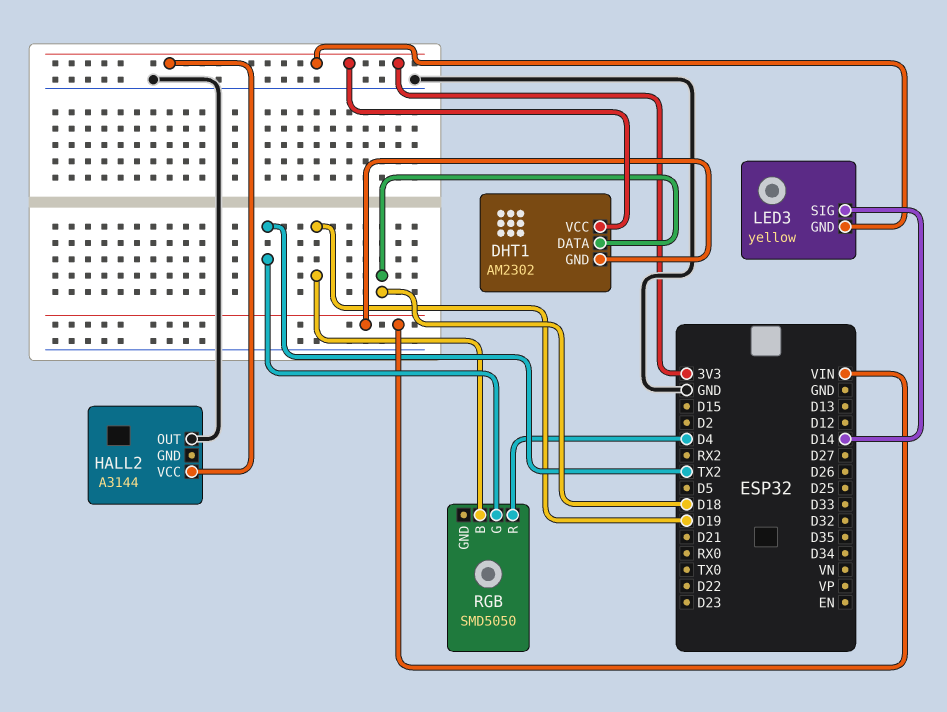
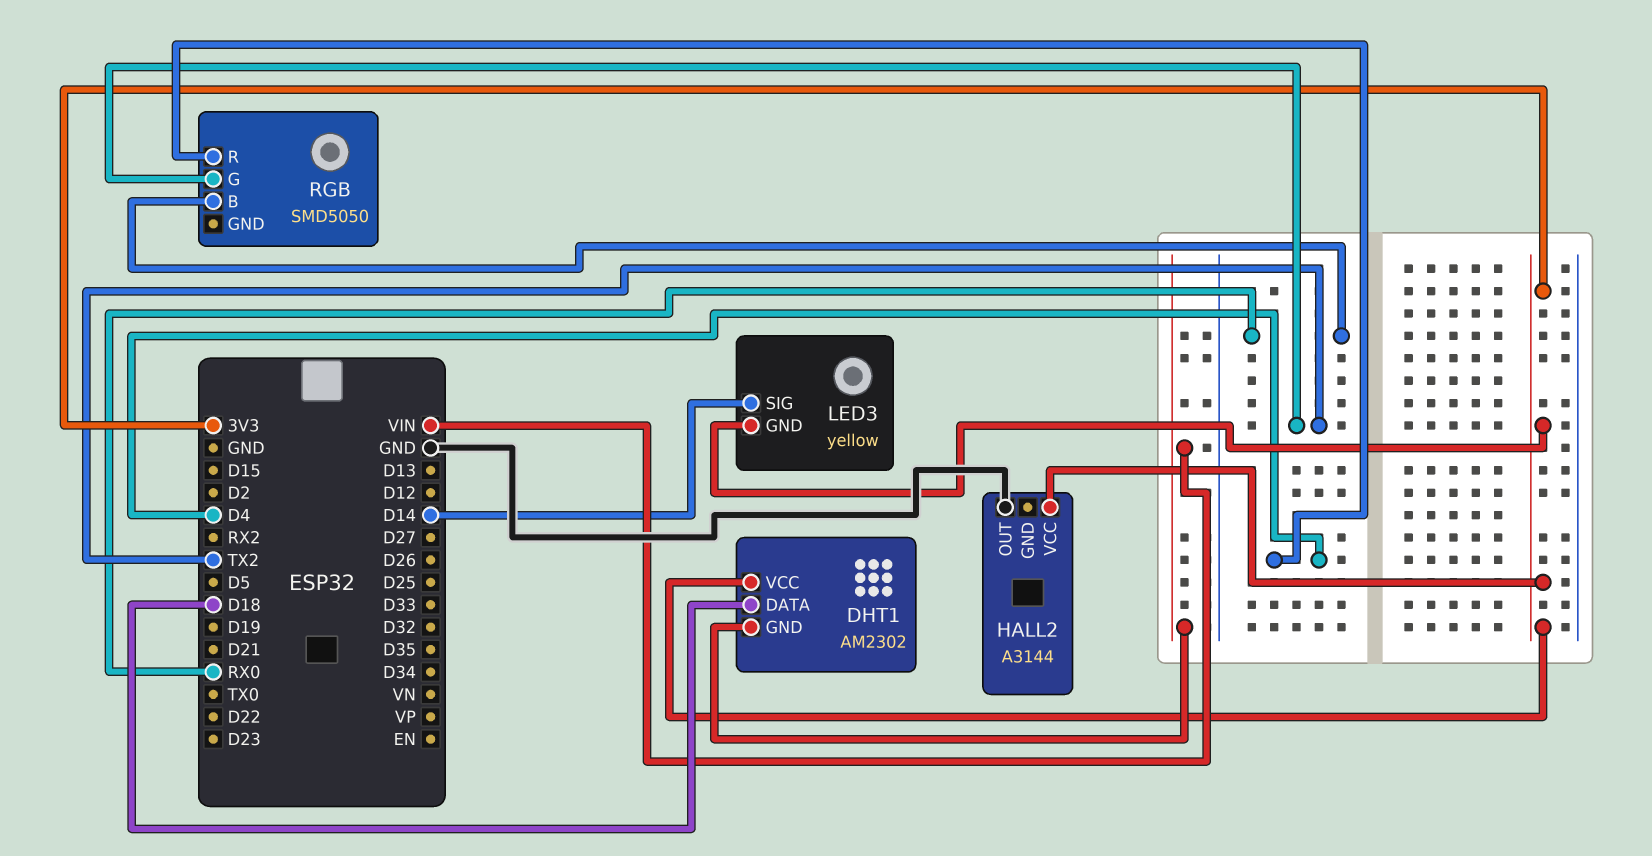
RGB pin B: D19 -> RX0

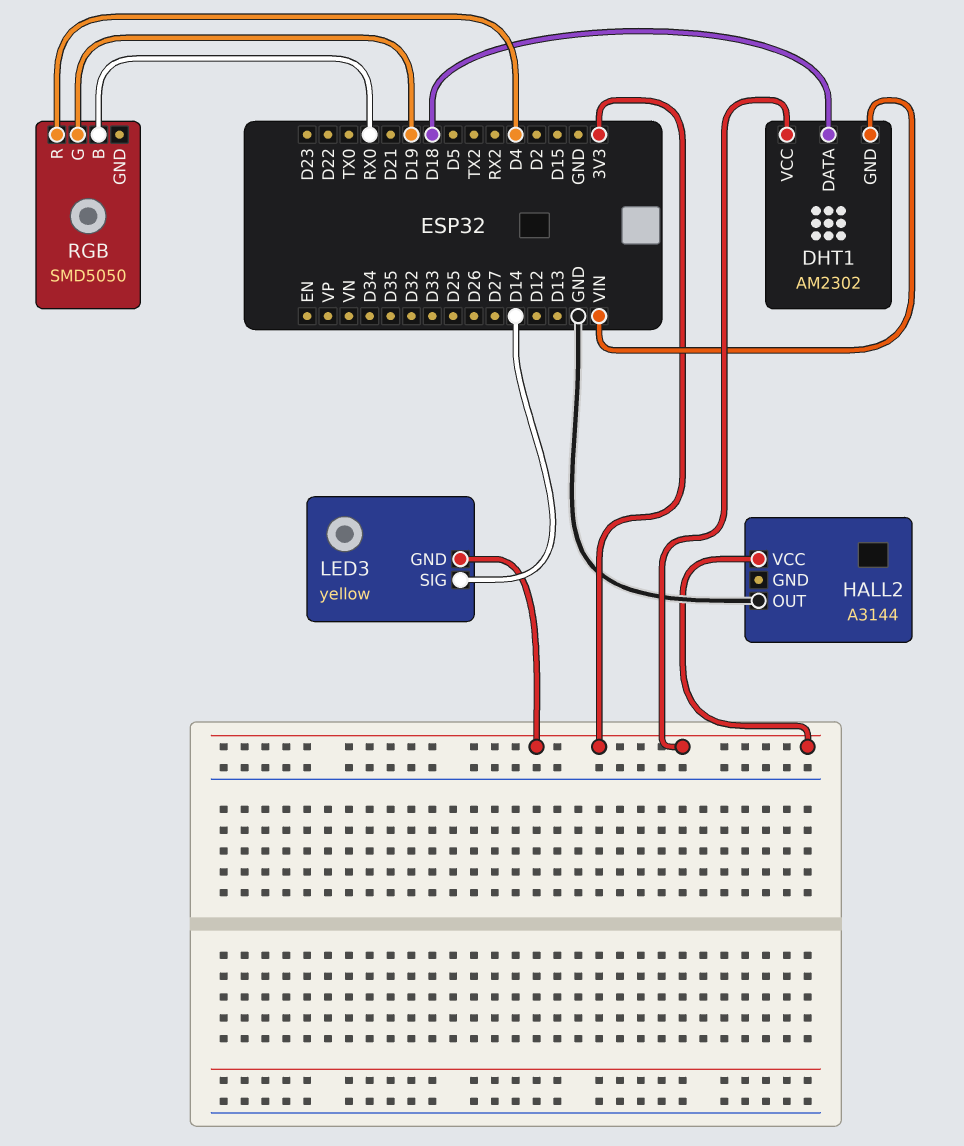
RGB pin G: TX2 -> D19

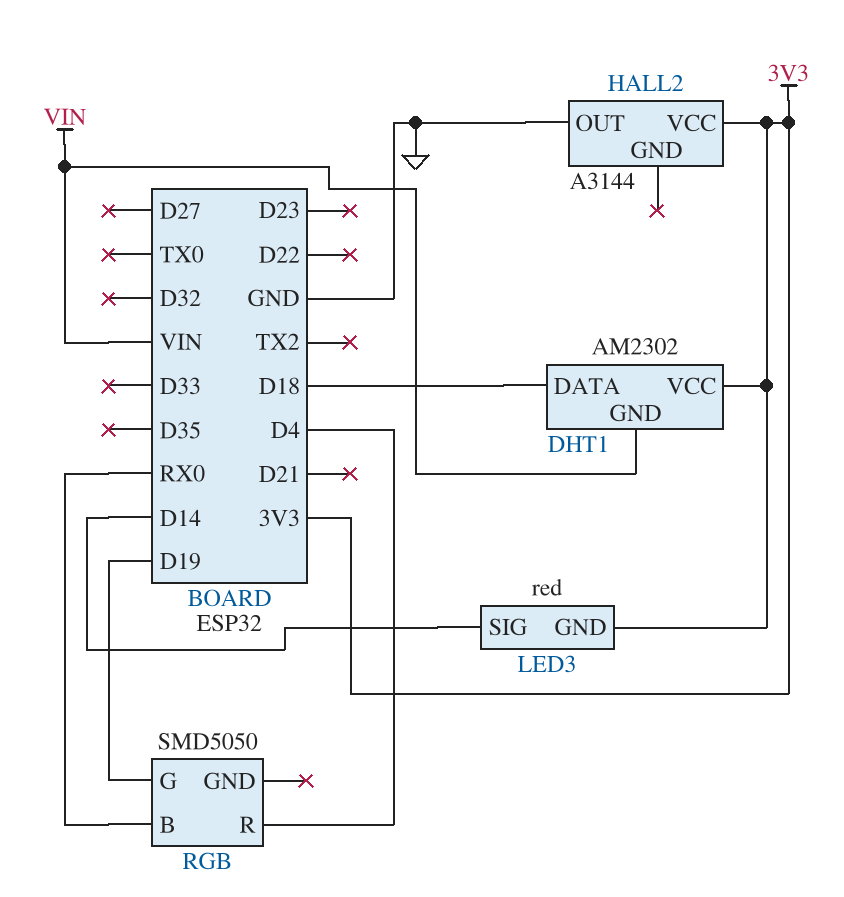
LED3: yellow -> red

